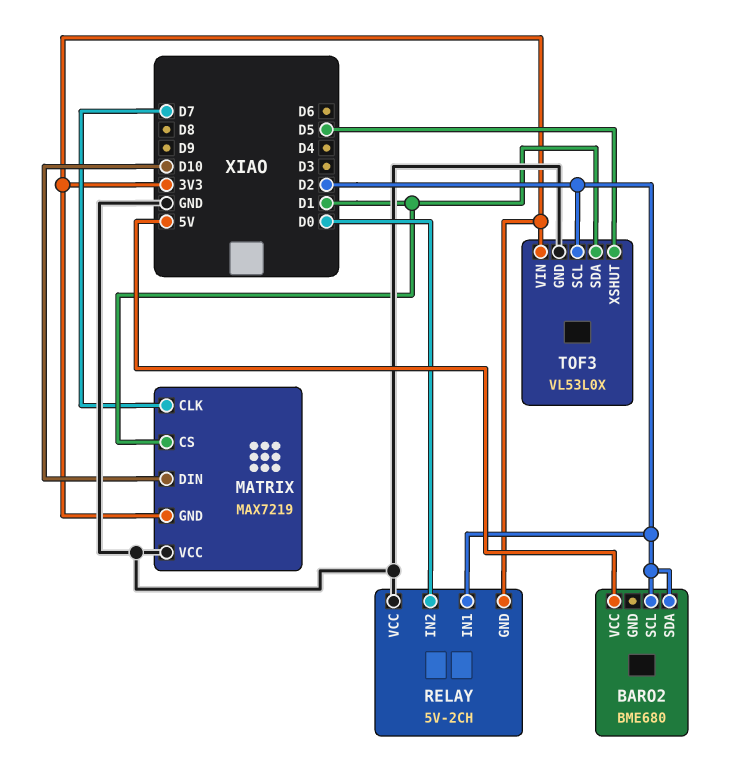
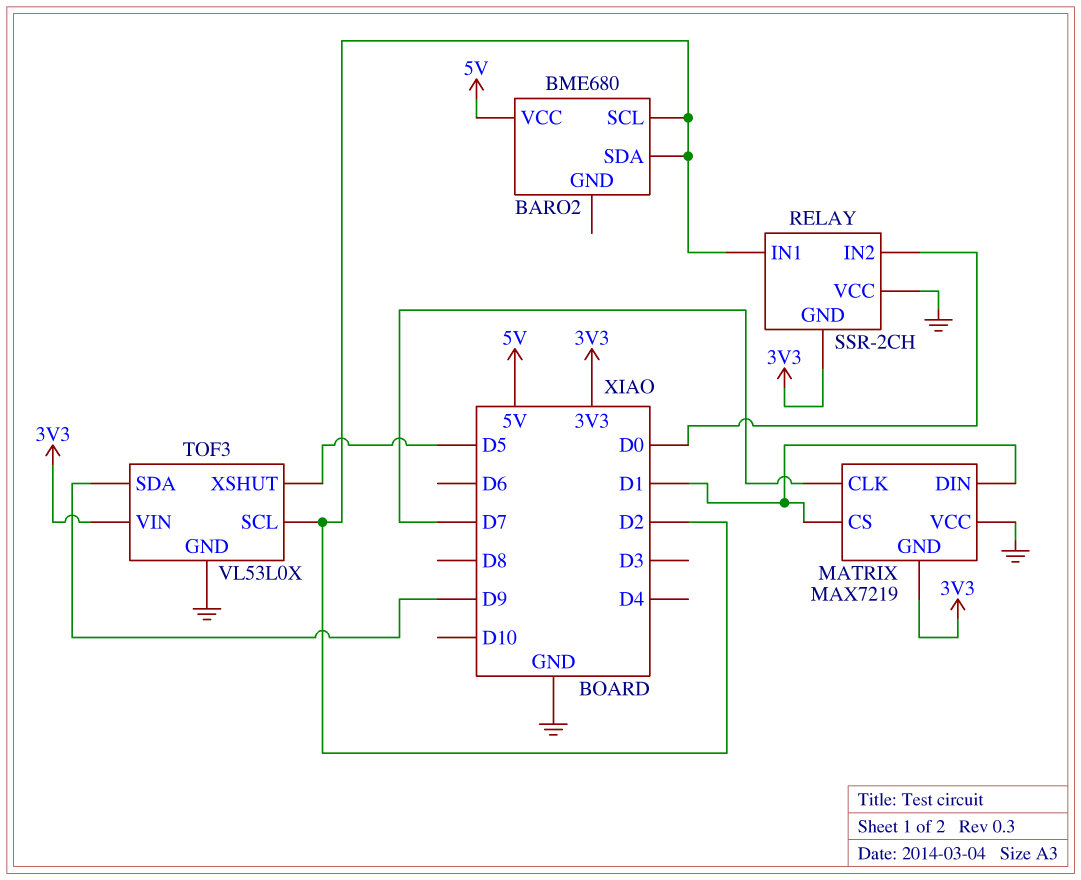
MATRIX pin DIN: D10 -> D1
RELAY: 5V-2CH -> SSR-2CH
TOF3 pin SDA: D1 -> D9

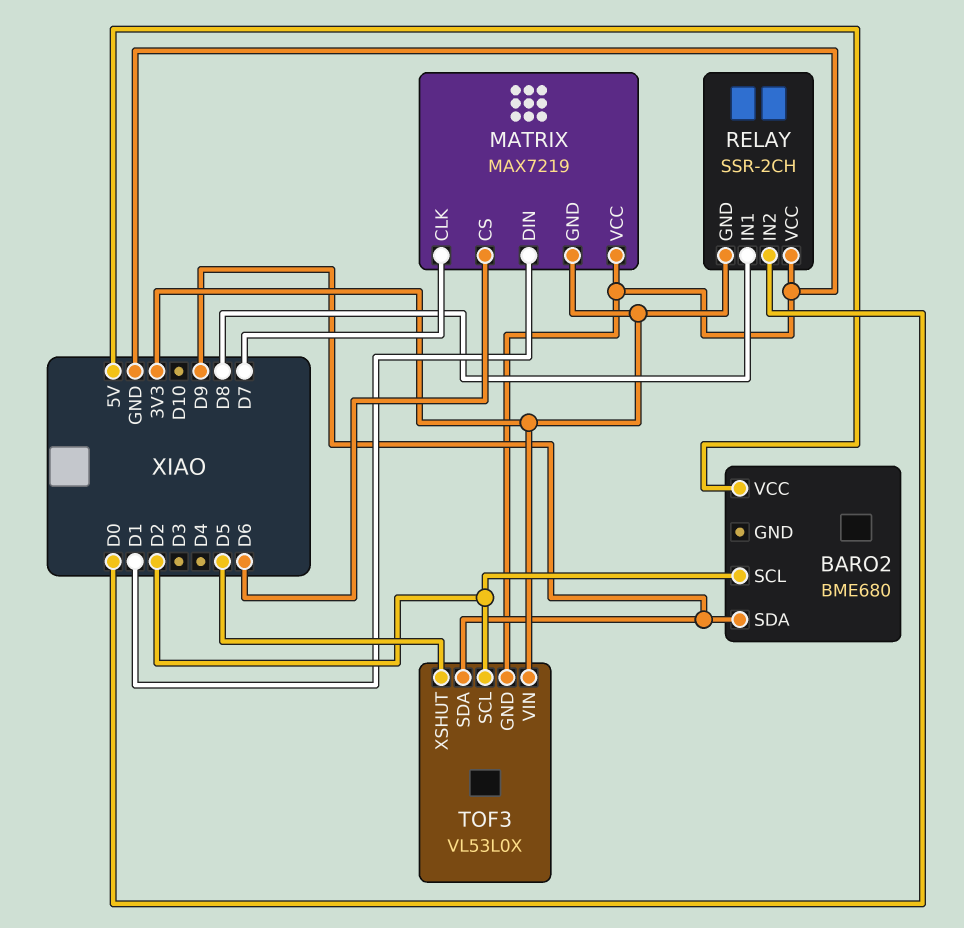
BARO2 pin SDA: D2 -> D9
MATRIX pin CS: D1 -> D6
RELAY pin IN1: D2 -> D8

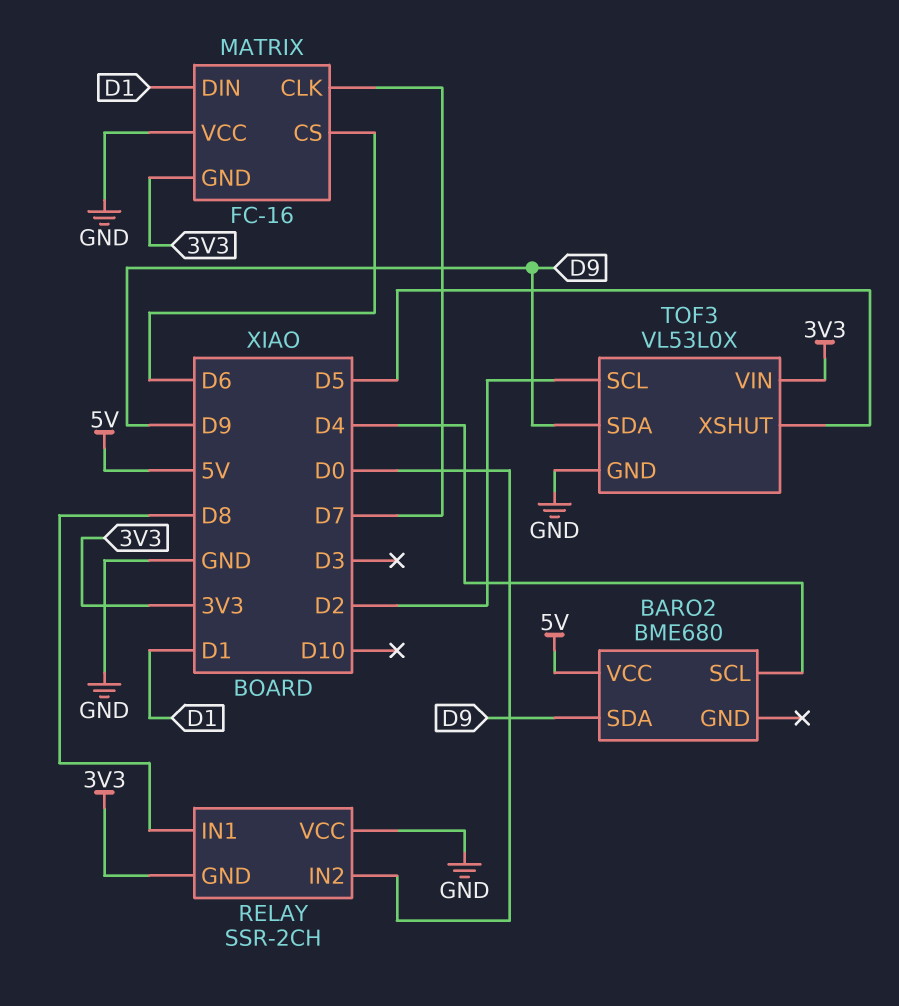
BARO2 pin SCL: D2 -> D4
MATRIX: MAX7219 -> FC-16

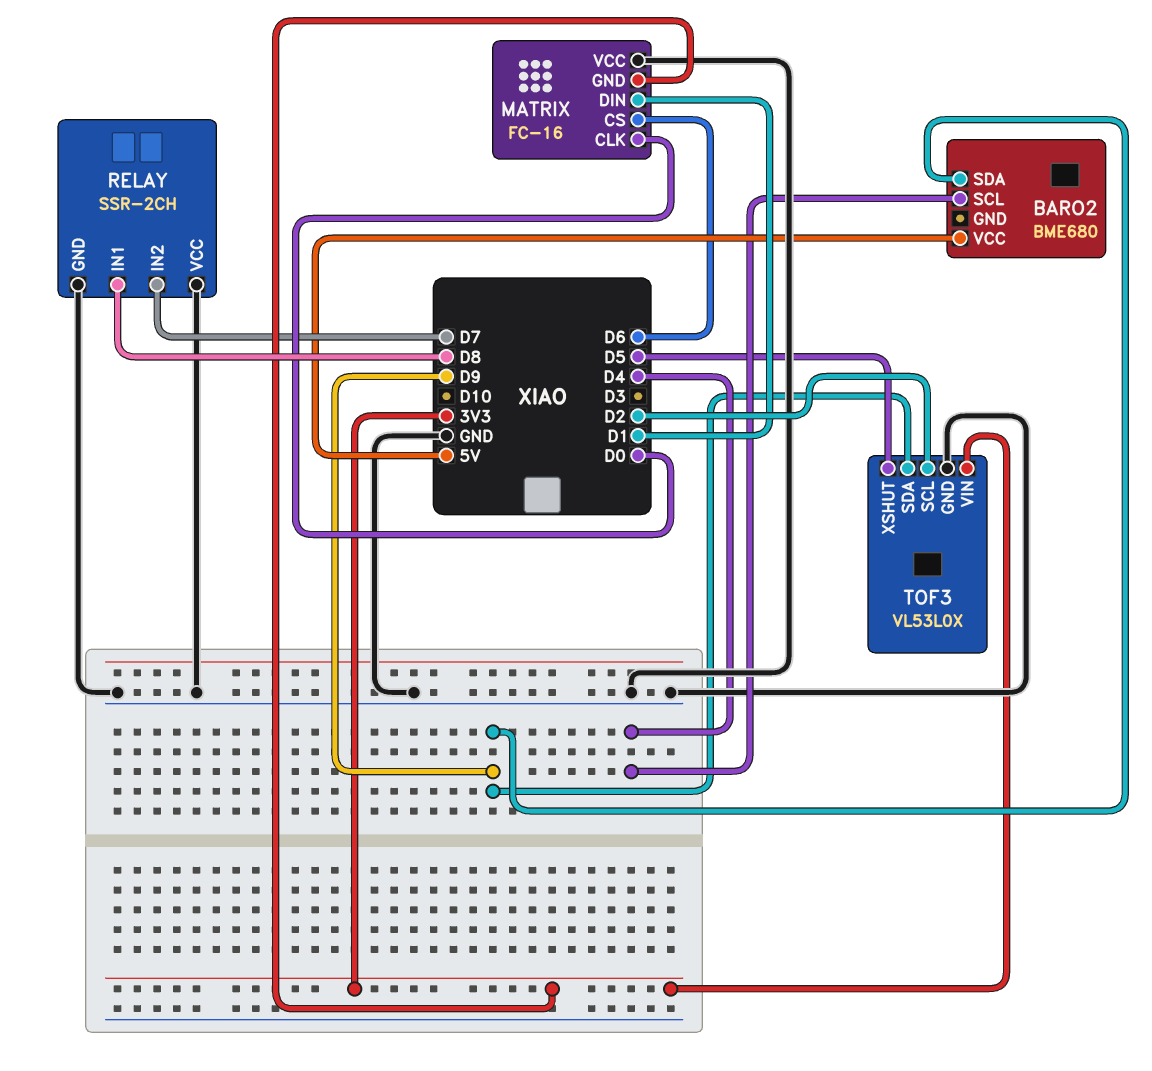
MATRIX pin CLK: D7 -> D0
RELAY pin GND: 3V3 -> GND
RELAY pin IN2: D0 -> D7

